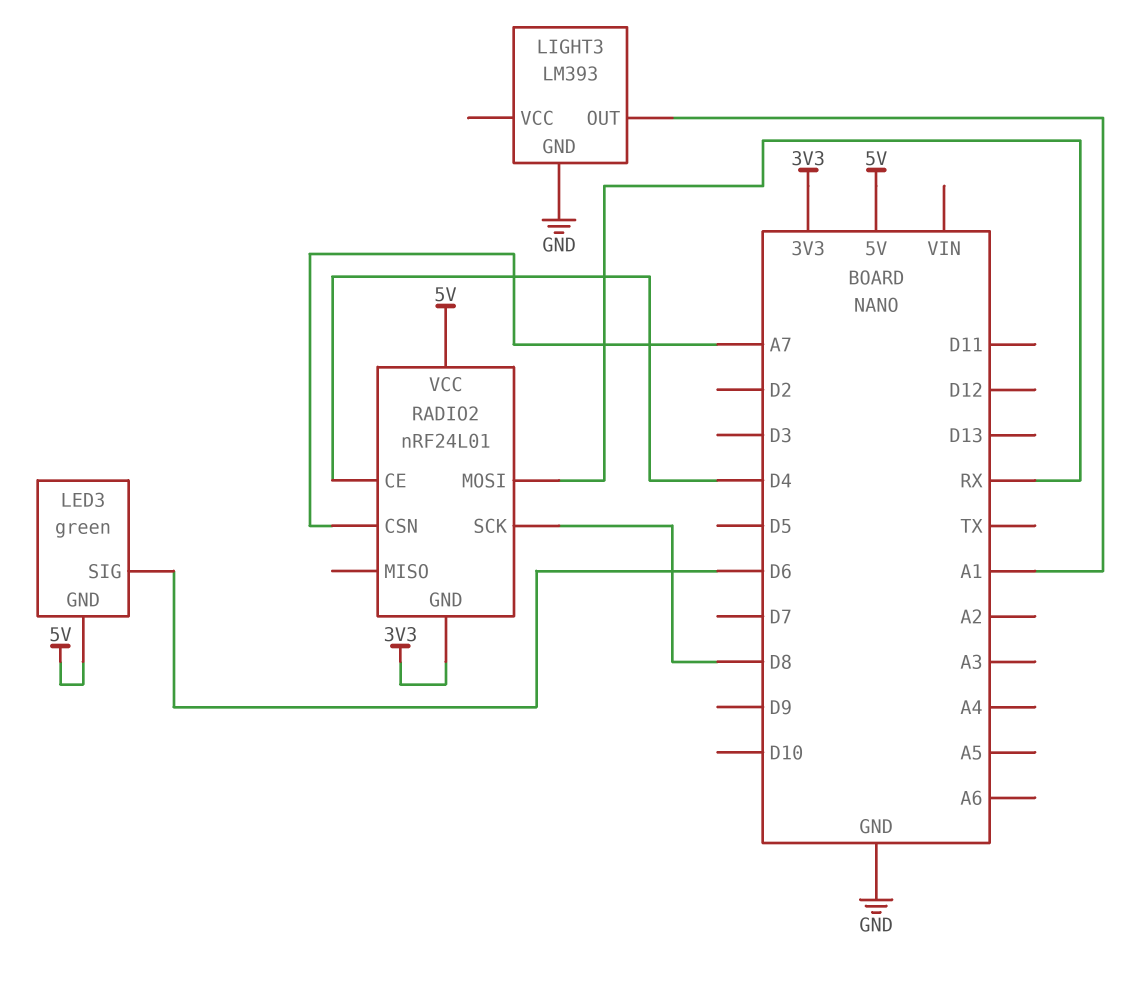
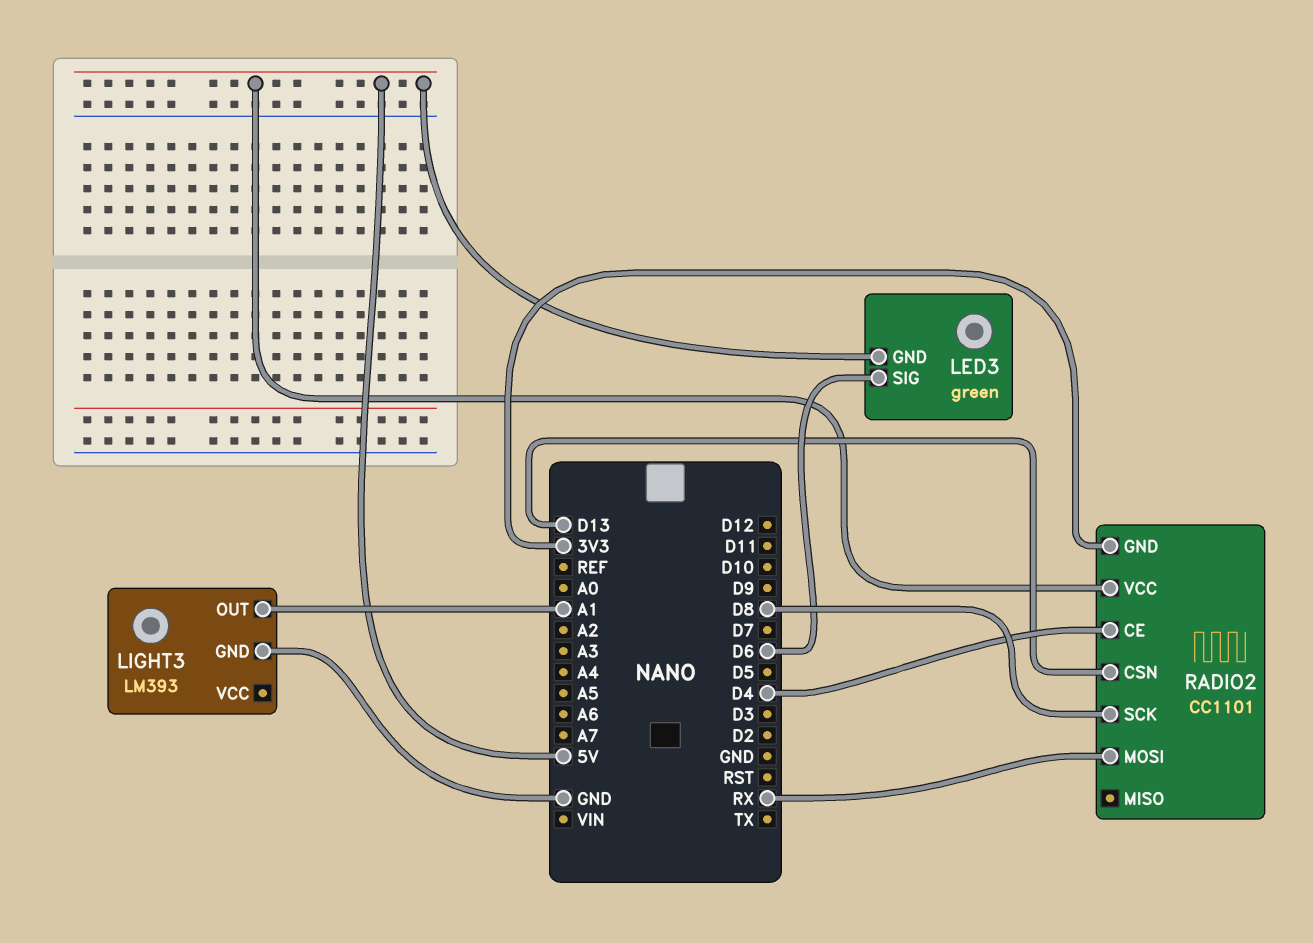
RADIO2: nRF24L01 -> CC1101
RADIO2 pin CSN: A7 -> D13

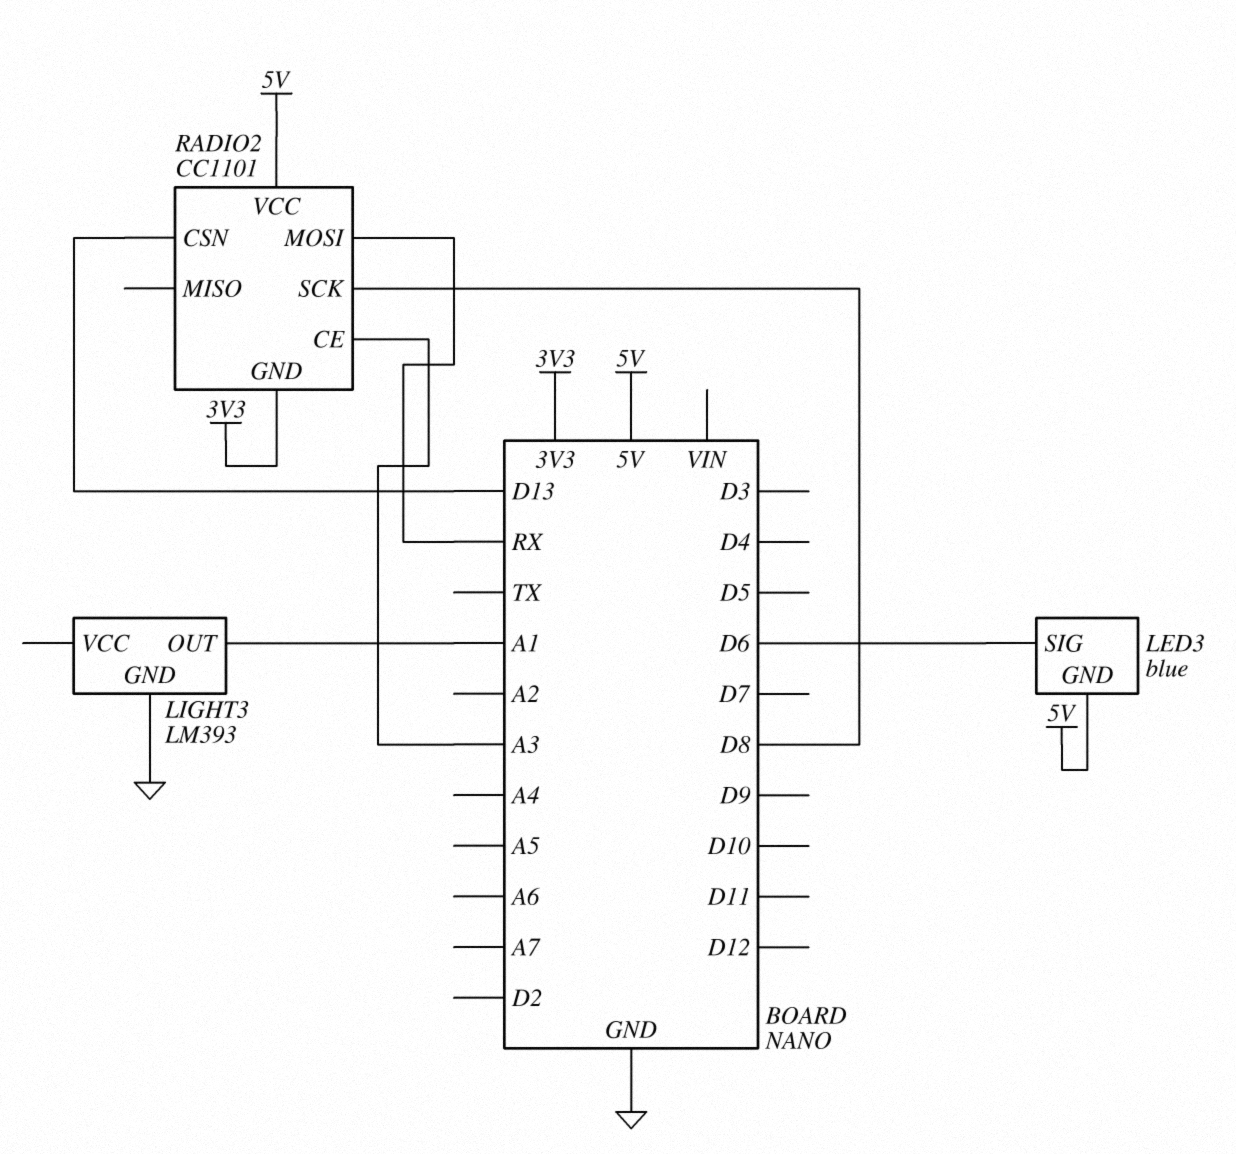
LED3: green -> blue
RADIO2 pin CE: D4 -> A3

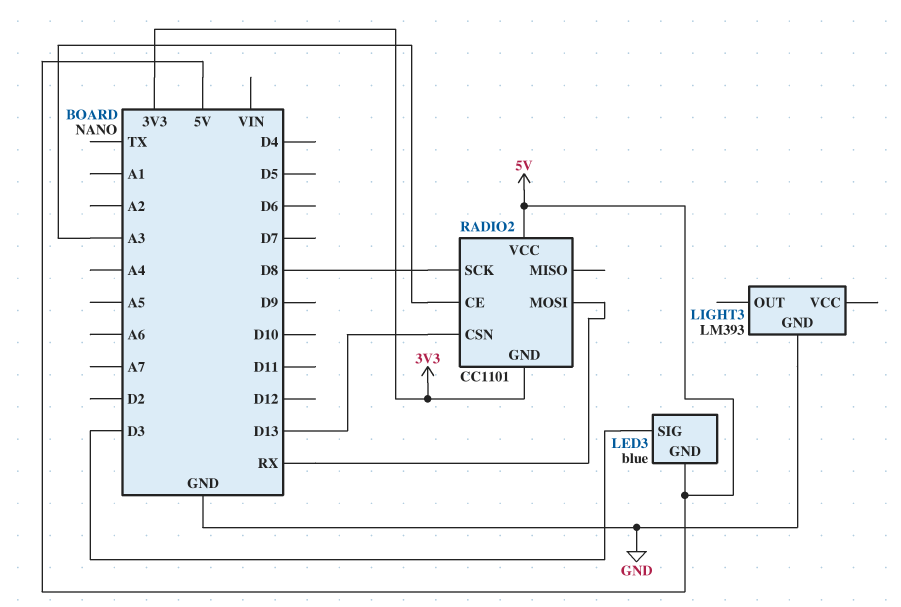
LED3 pin SIG: D6 -> D3
LIGHT3 pin OUT: A1 -> none

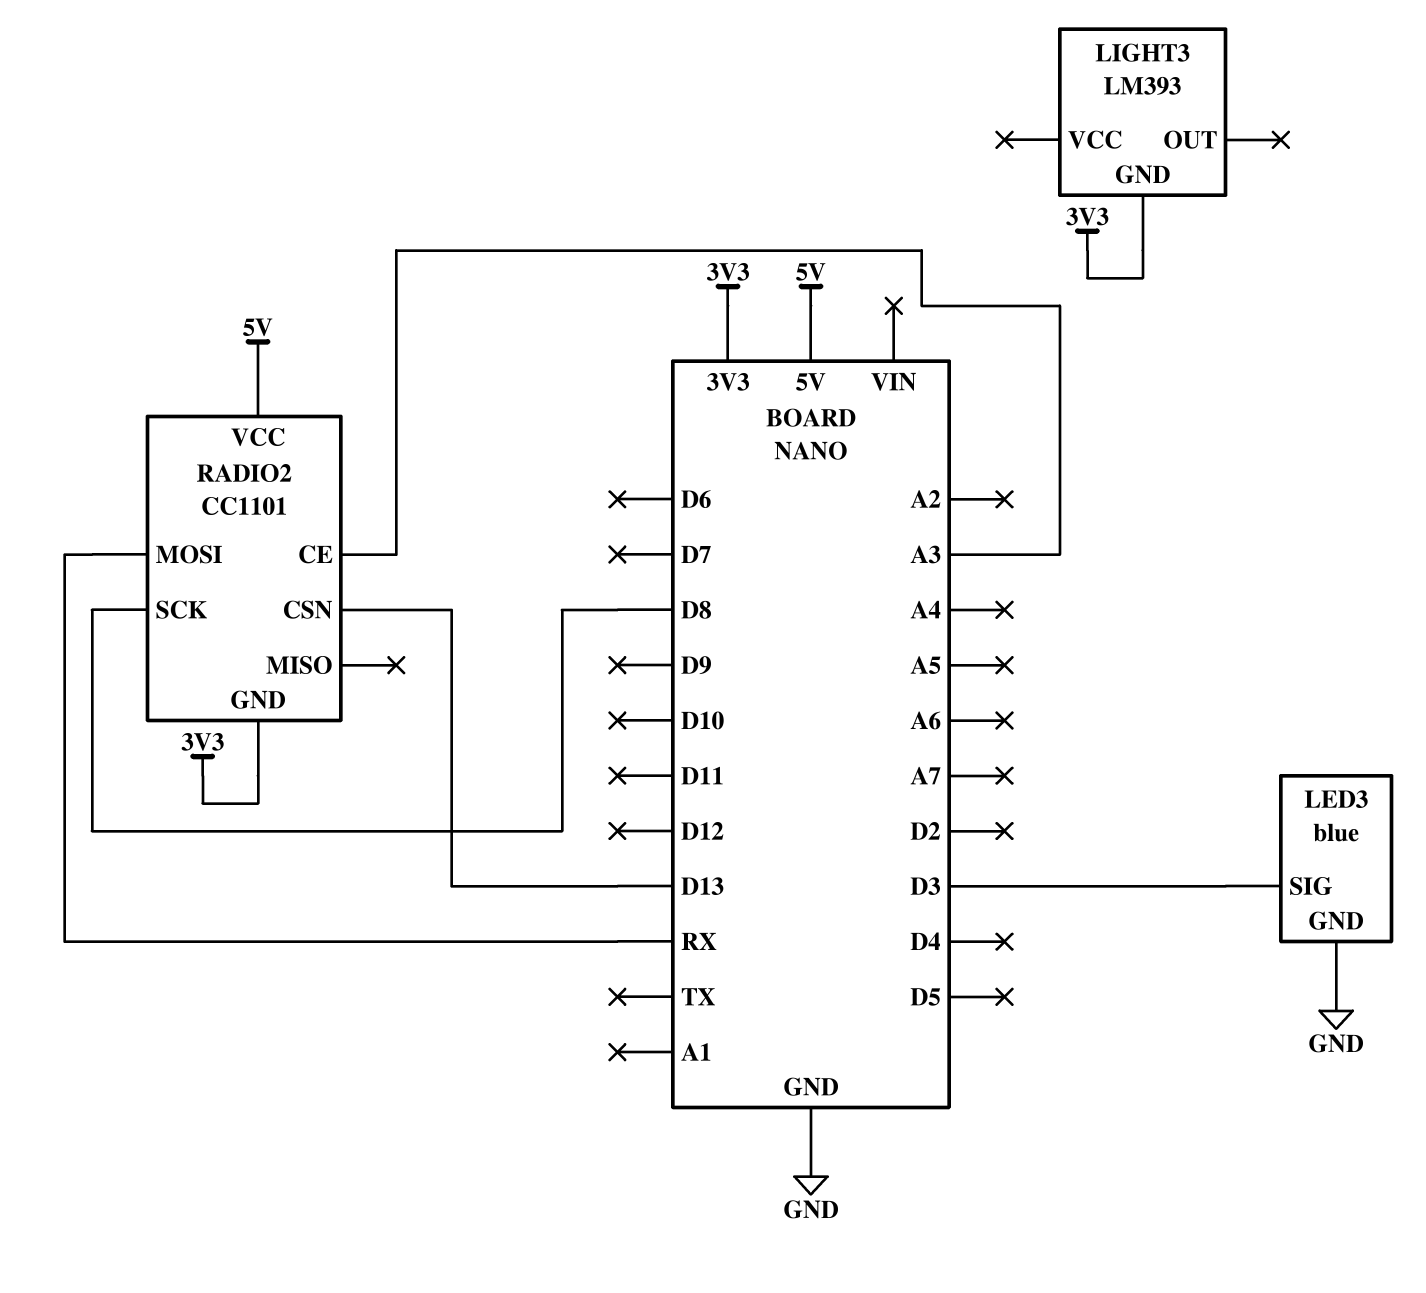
LED3 pin GND: 5V -> GND
LIGHT3 pin GND: GND -> 3V3

